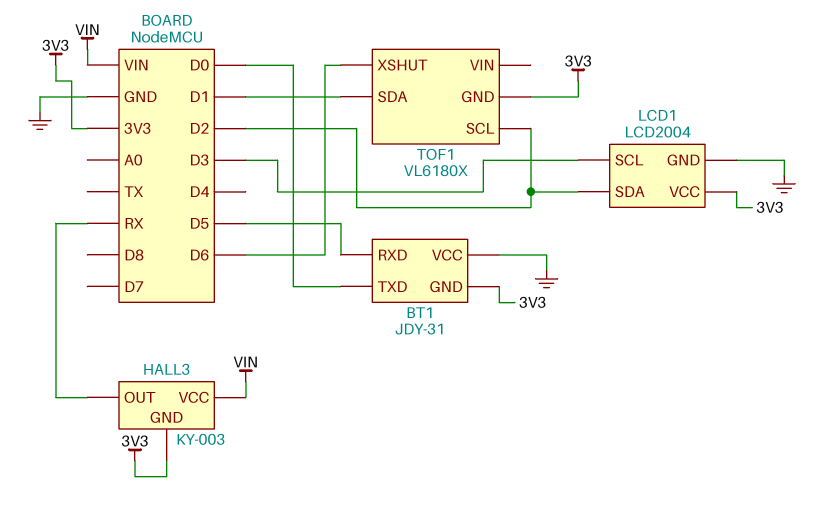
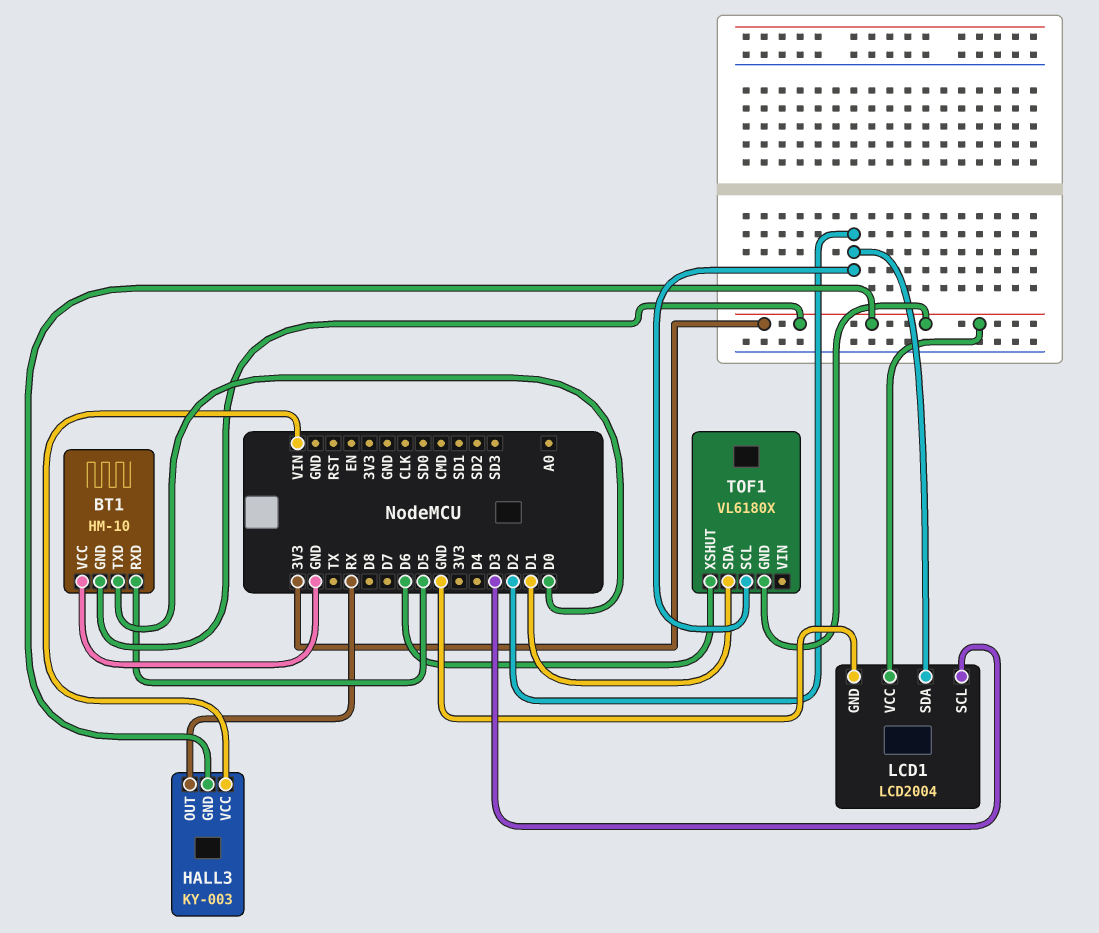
BT1: JDY-31 -> HM-10

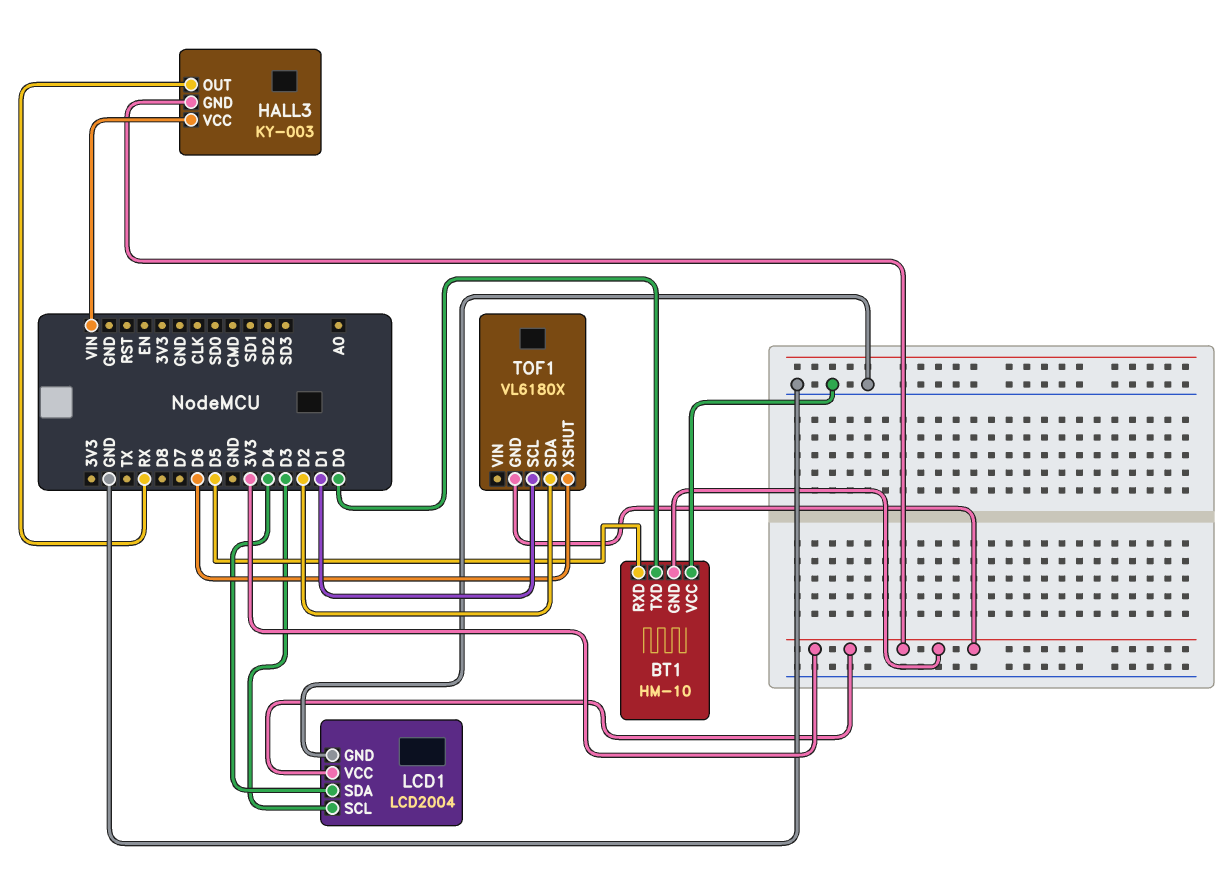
LCD1 pin SDA: D2 -> D4
TOF1 pin SCL: D2 -> D1
TOF1 pin SDA: D1 -> D2

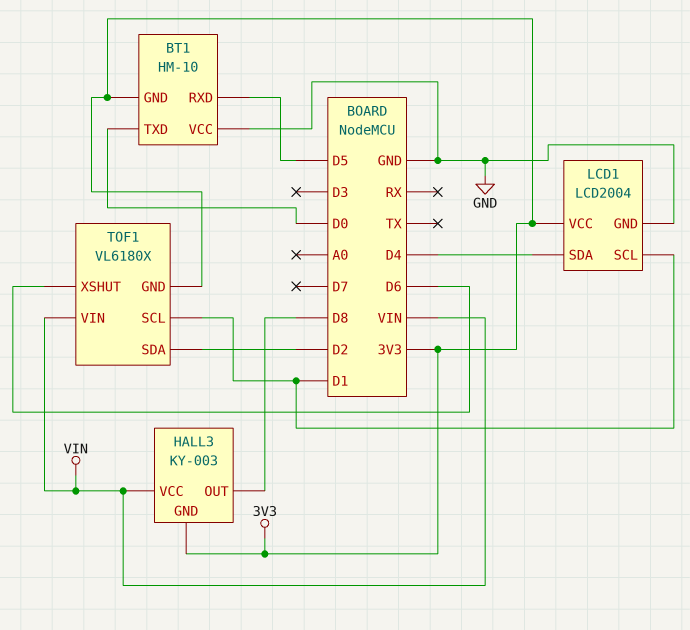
HALL3 pin OUT: RX -> D8
LCD1 pin SCL: D3 -> D1
TOF1 pin VIN: none -> VIN

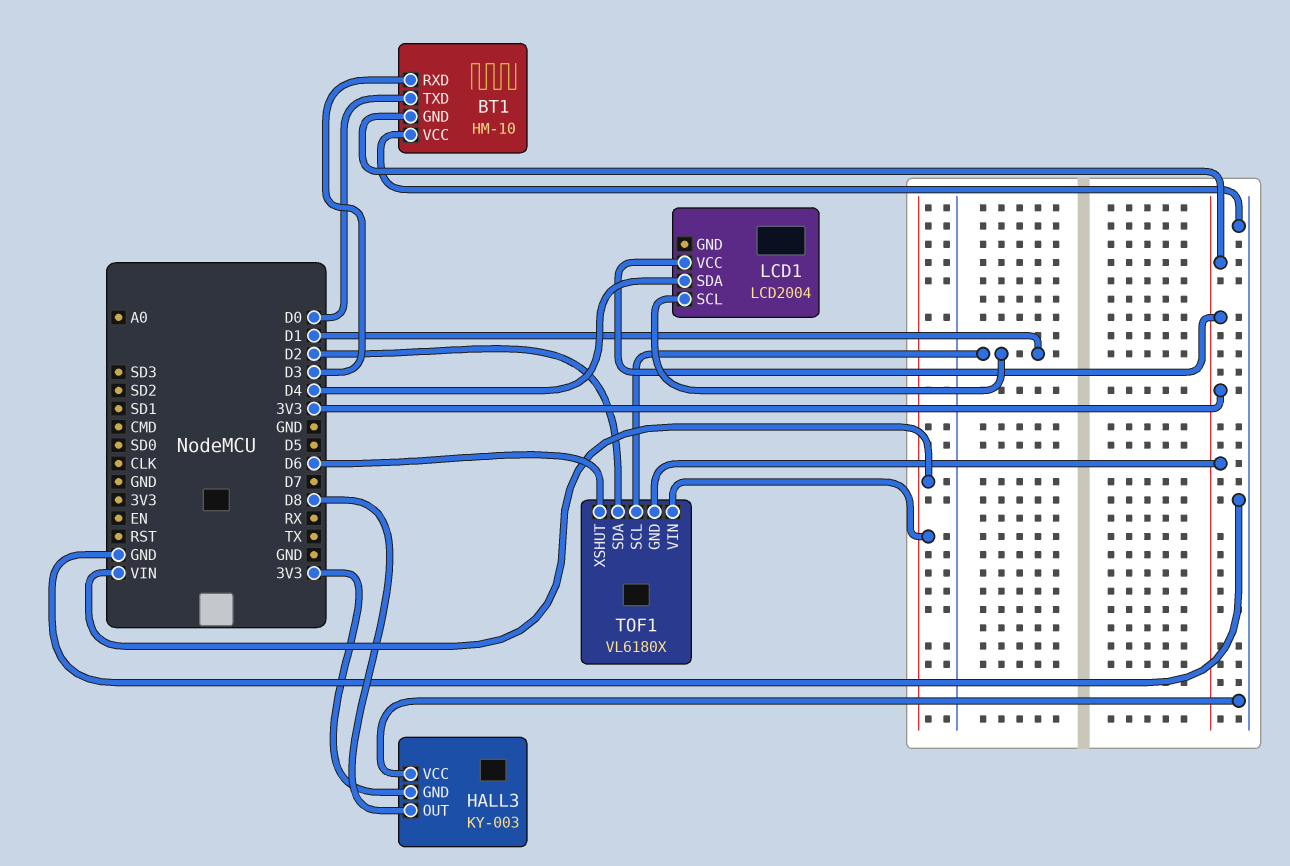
BT1 pin RXD: D5 -> D3
HALL3 pin VCC: VIN -> GND
LCD1 pin GND: GND -> none

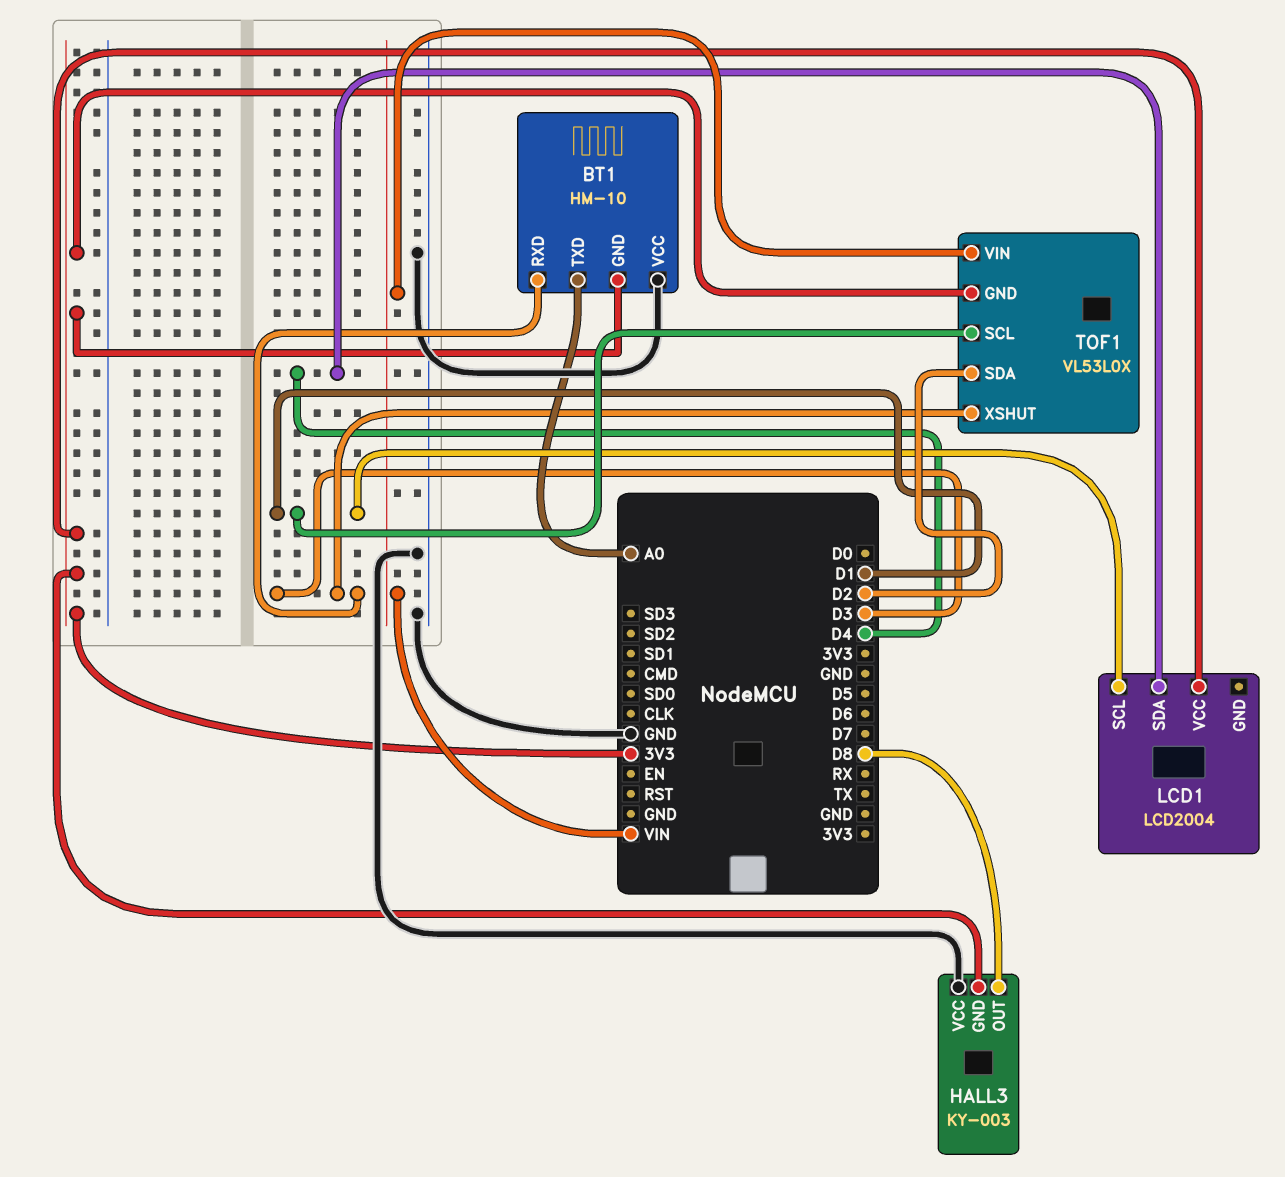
BT1 pin TXD: D0 -> A0
TOF1: VL6180X -> VL53L0X
TOF1 pin XSHUT: D6 -> D3

